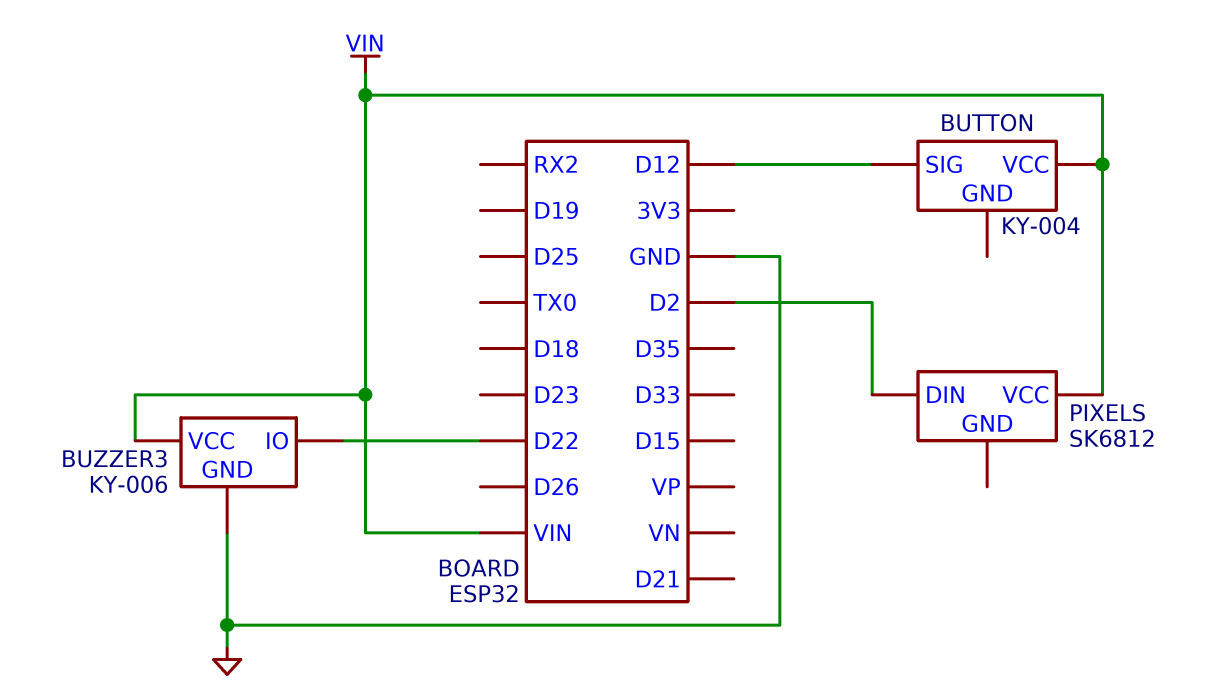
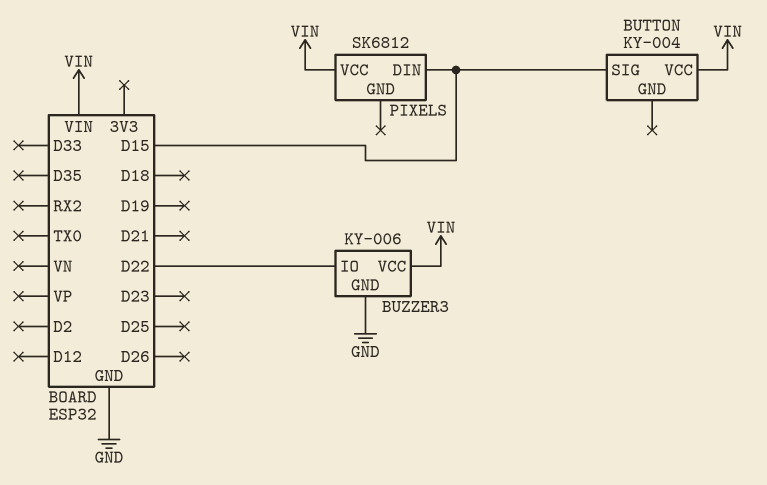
BUTTON pin SIG: D12 -> D15
PIXELS pin DIN: D2 -> D15

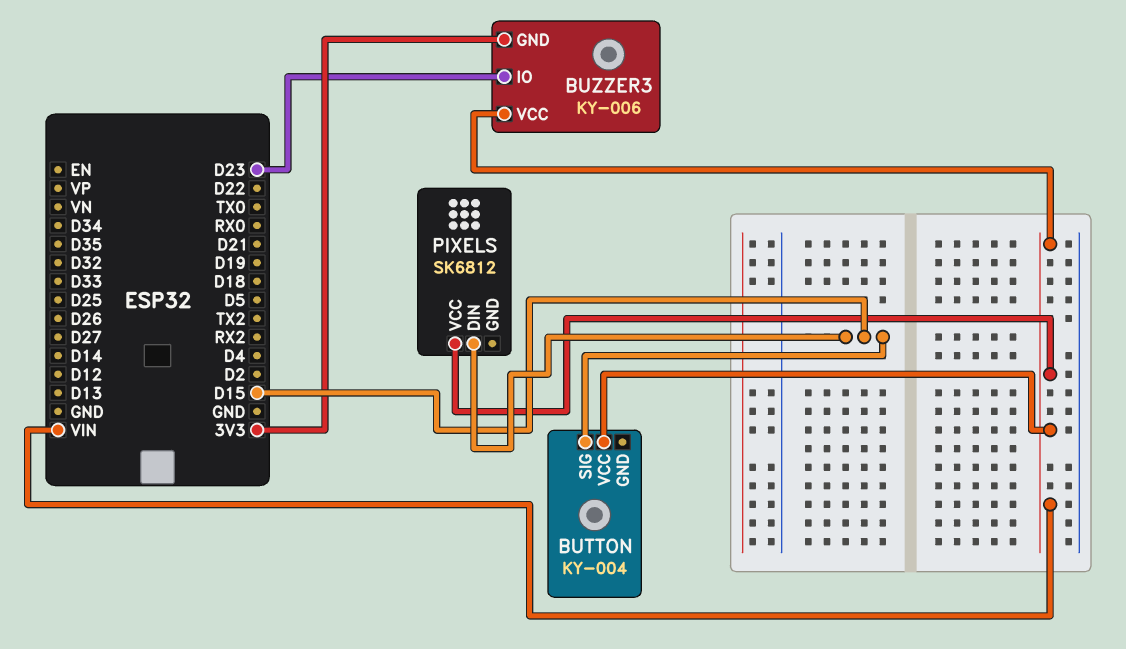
BUZZER3 pin GND: GND -> 3V3
BUZZER3 pin IO: D22 -> D23

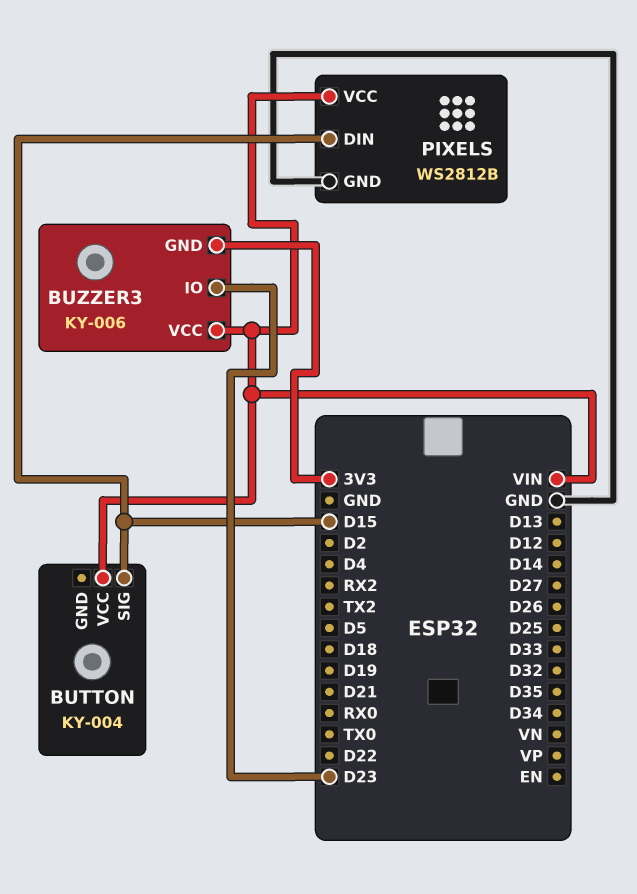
PIXELS: SK6812 -> WS2812B
PIXELS pin GND: none -> GND

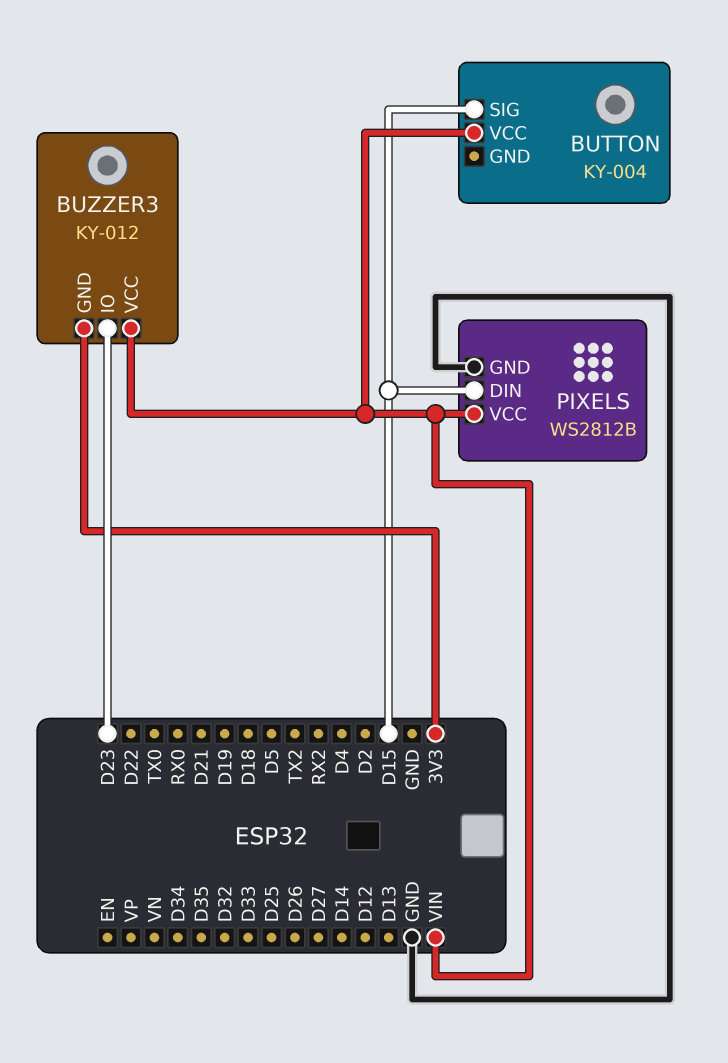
BUZZER3: KY-006 -> KY-012

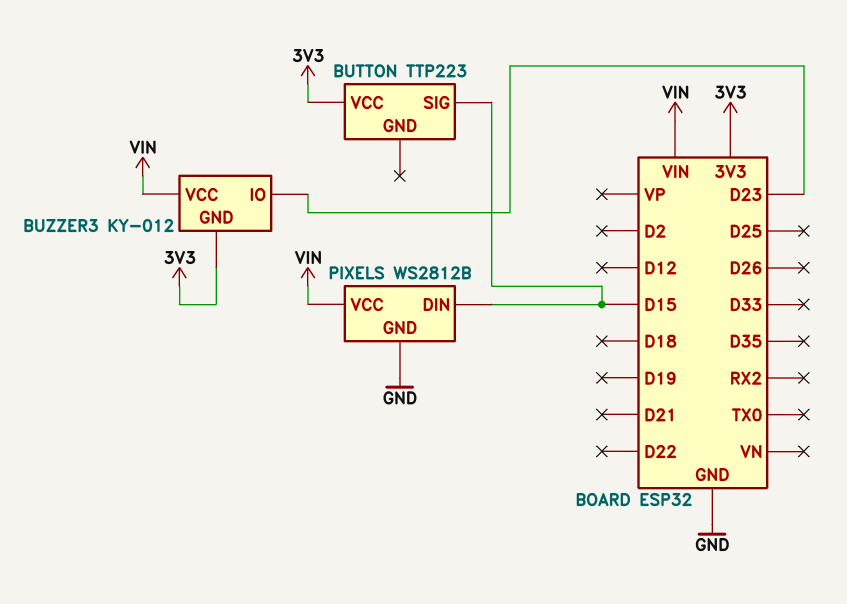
BUTTON: KY-004 -> TTP223
BUTTON pin VCC: VIN -> 3V3

